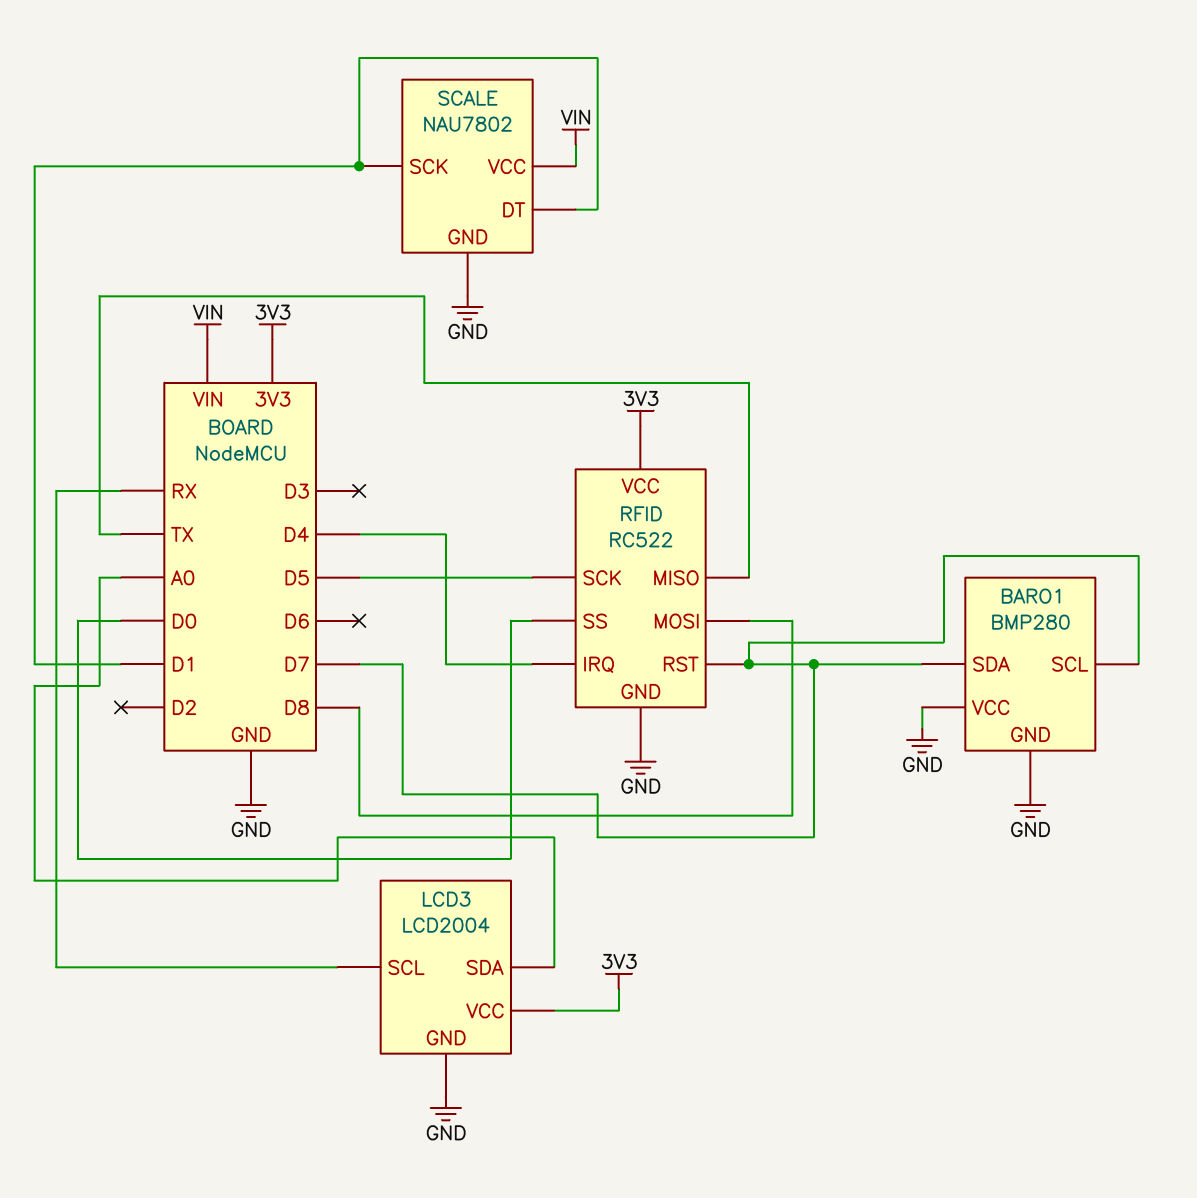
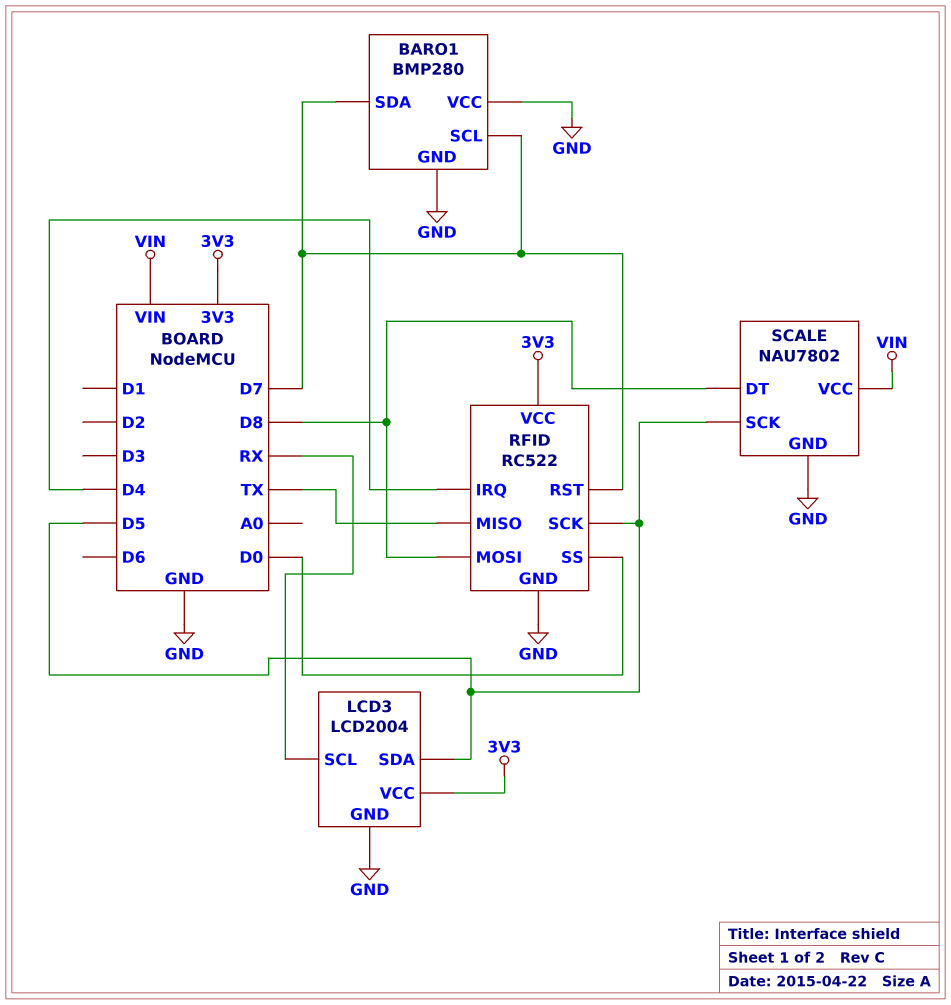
LCD3 pin SDA: A0 -> D5
SCALE pin DT: D1 -> D8
SCALE pin SCK: D1 -> D5

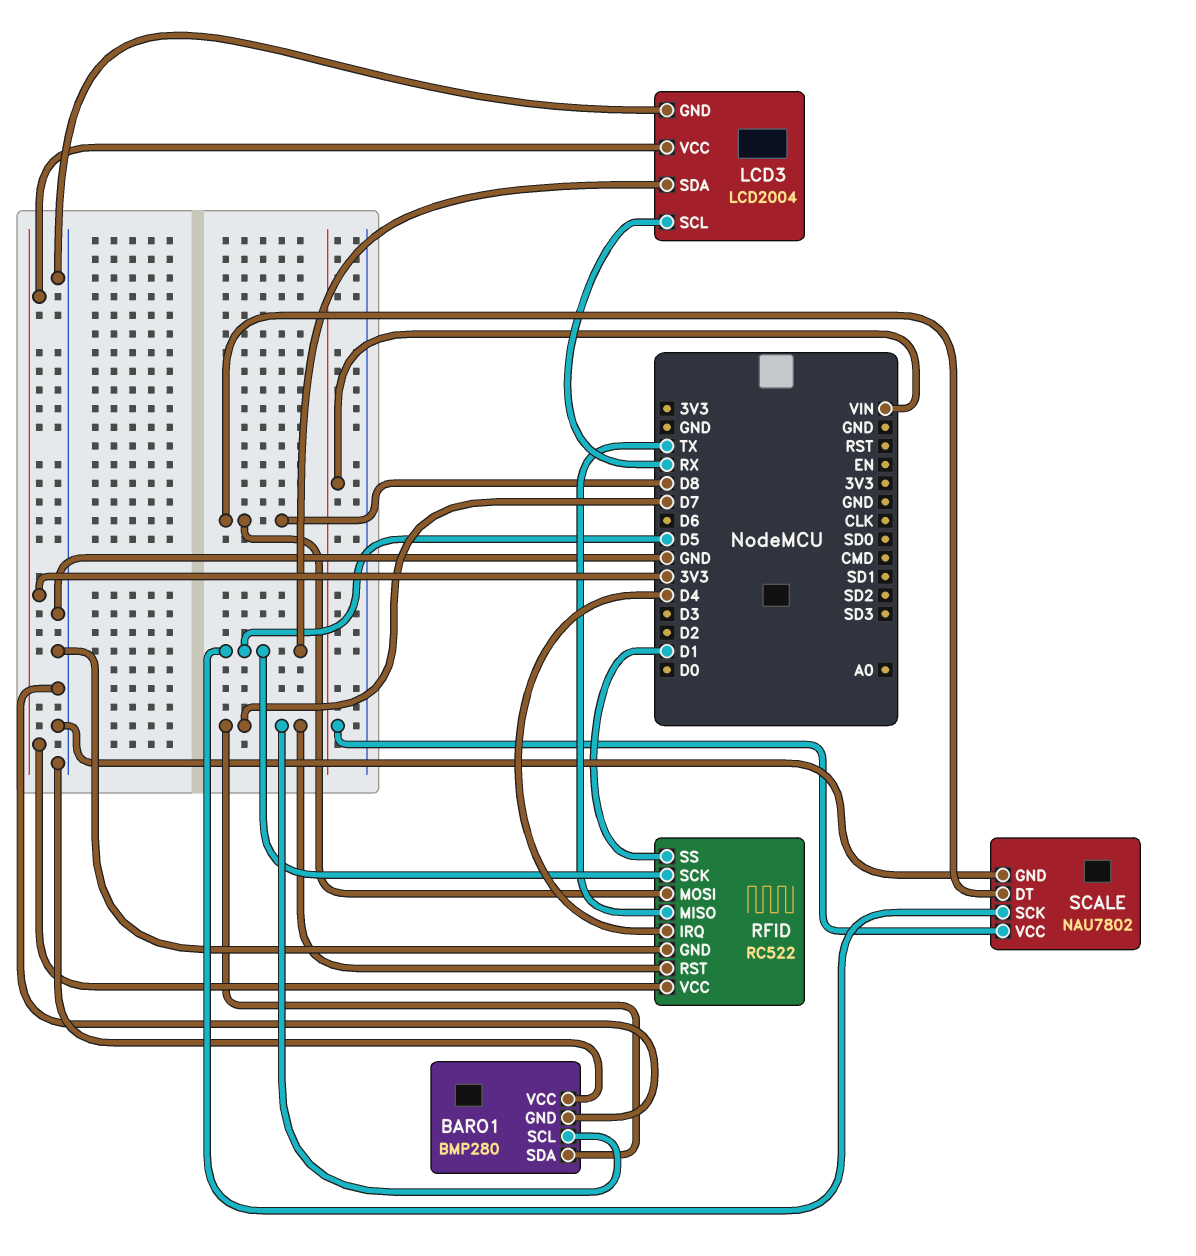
RFID pin SS: D0 -> D1

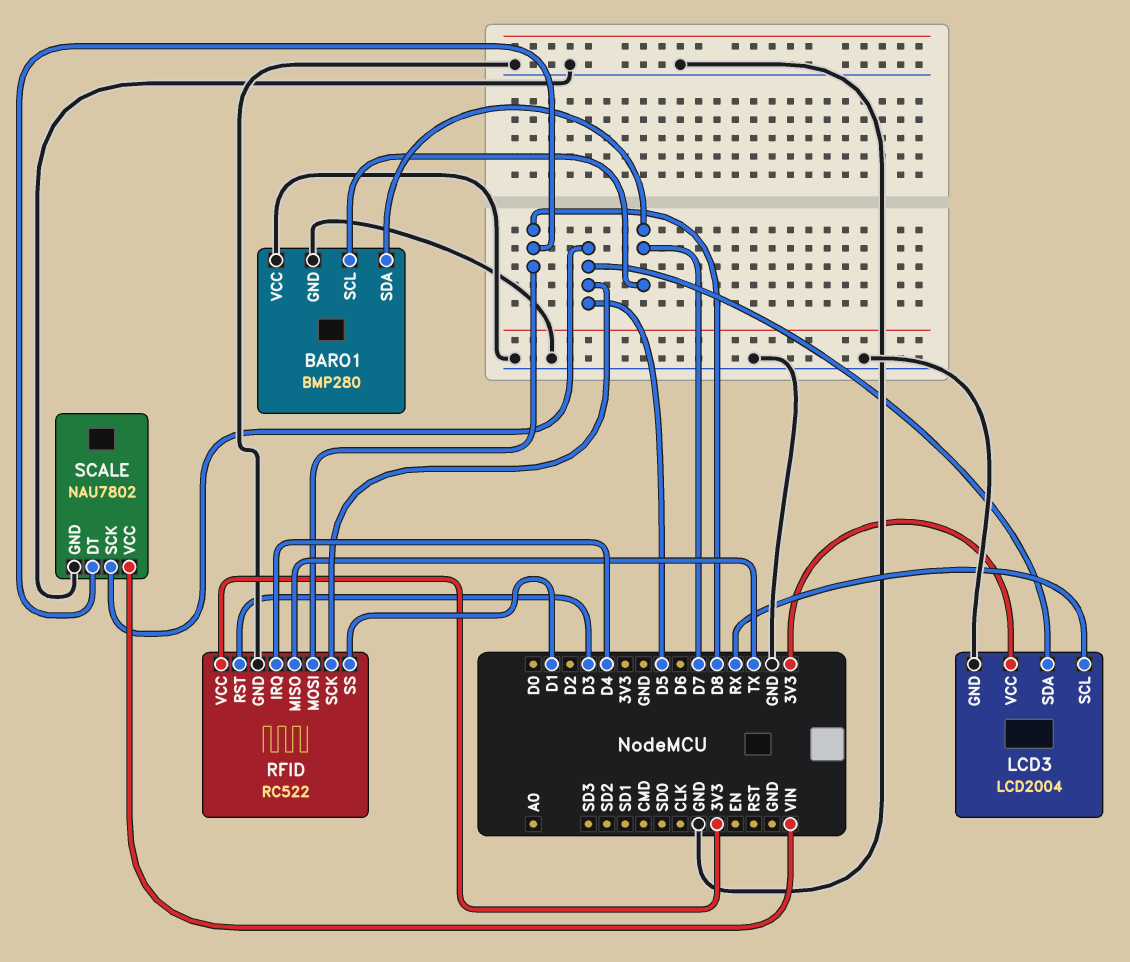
RFID pin RST: D7 -> D3

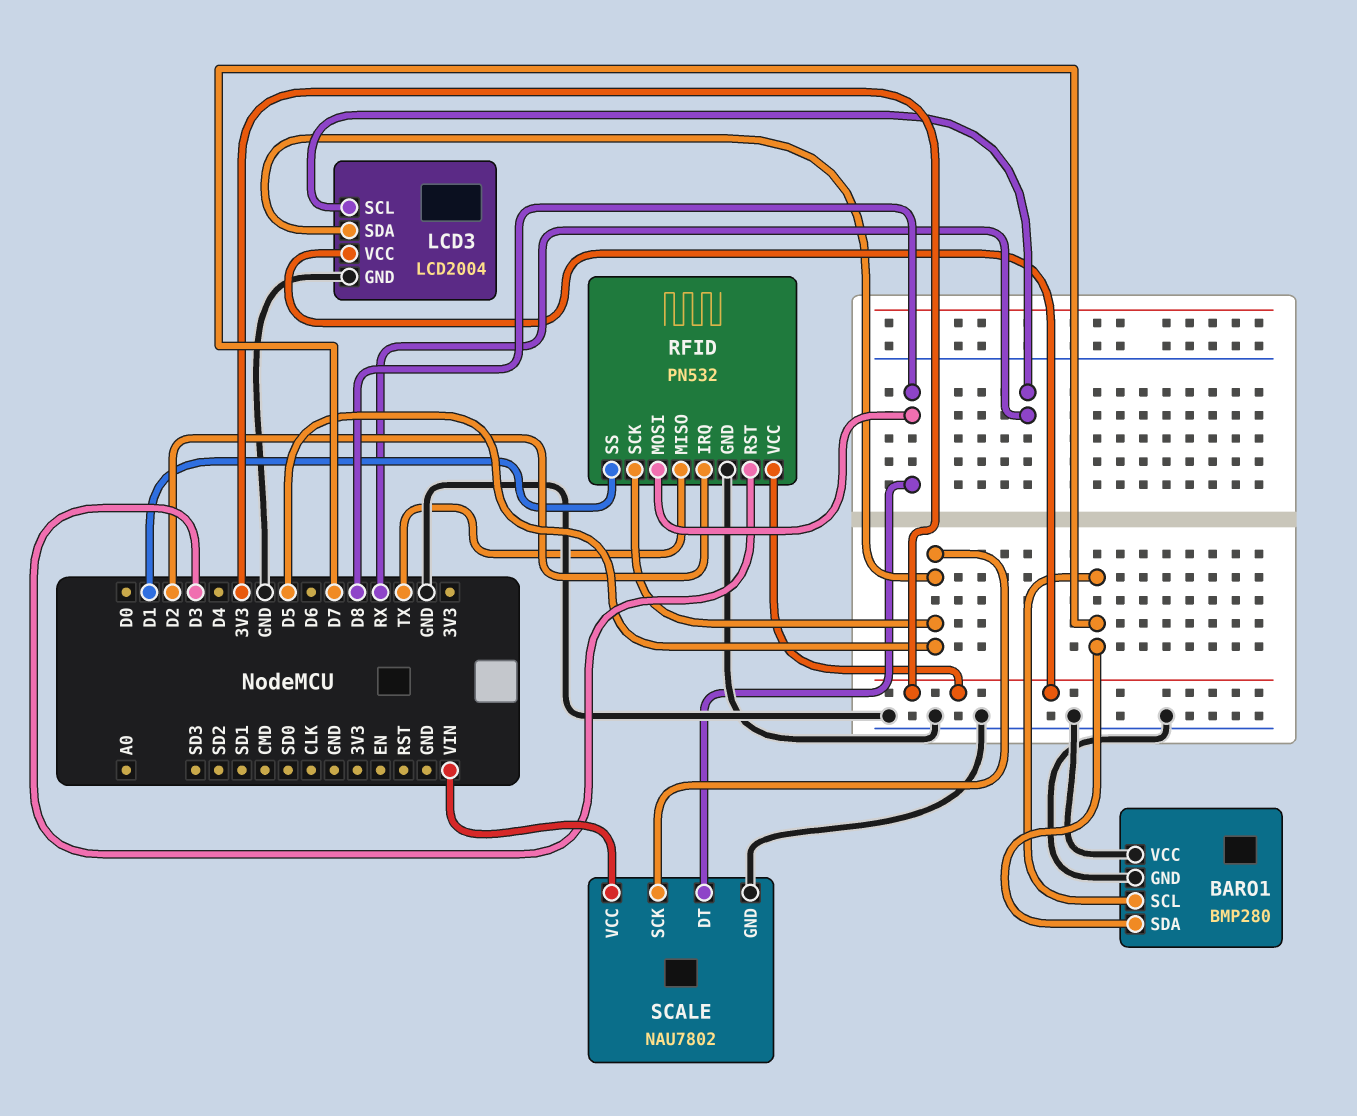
RFID: RC522 -> PN532
RFID pin IRQ: D4 -> D2

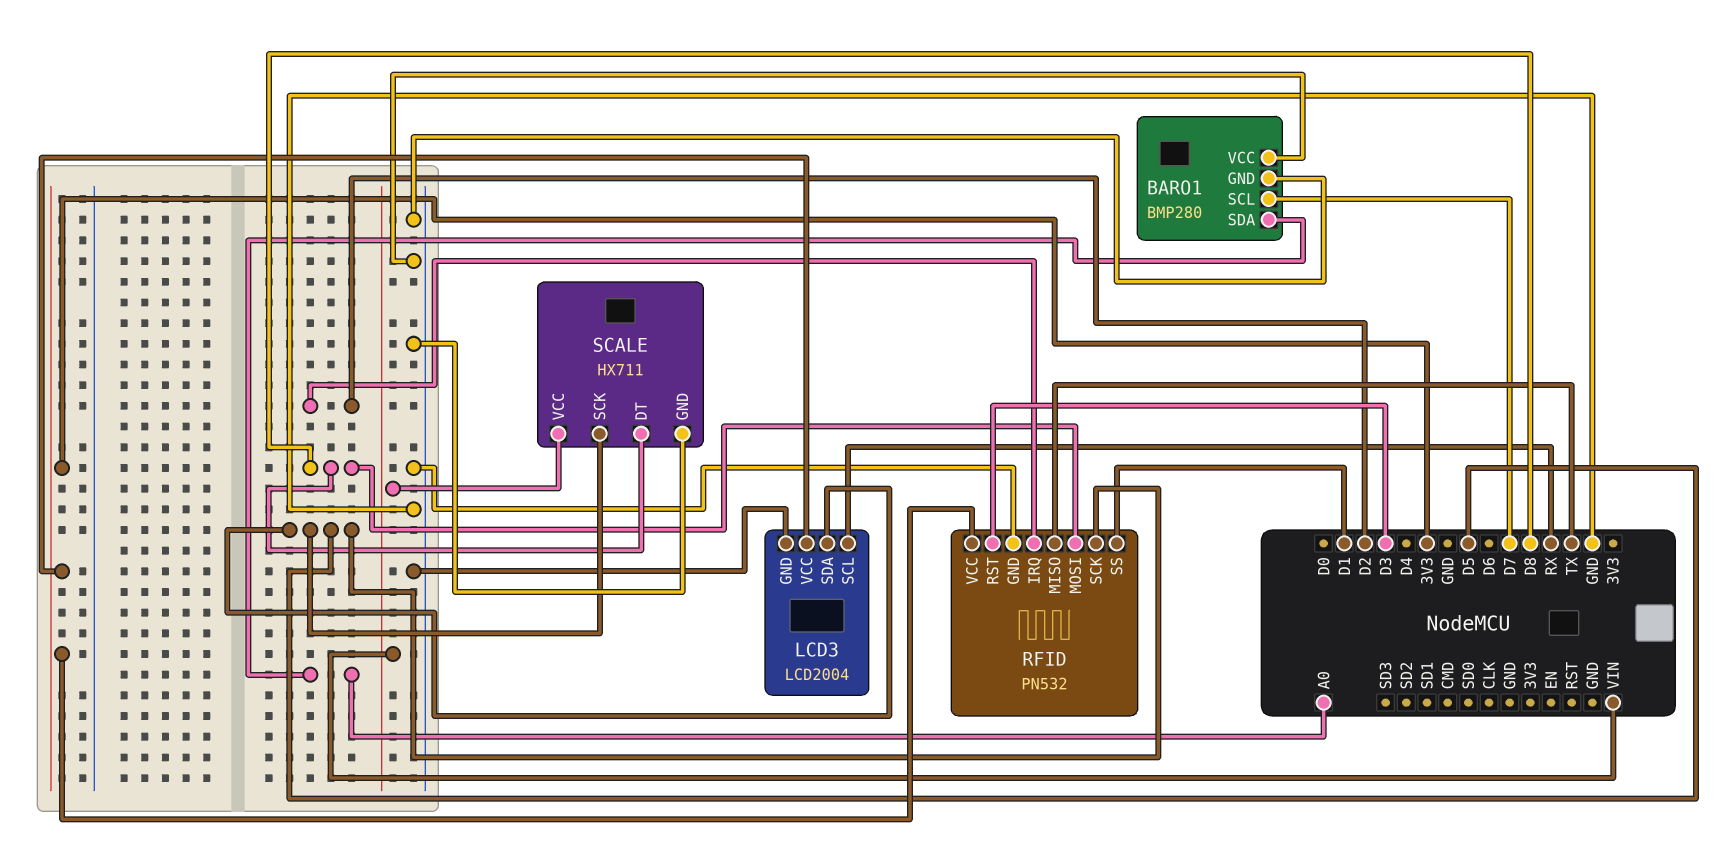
BARO1 pin SDA: D7 -> A0
SCALE: NAU7802 -> HX711

